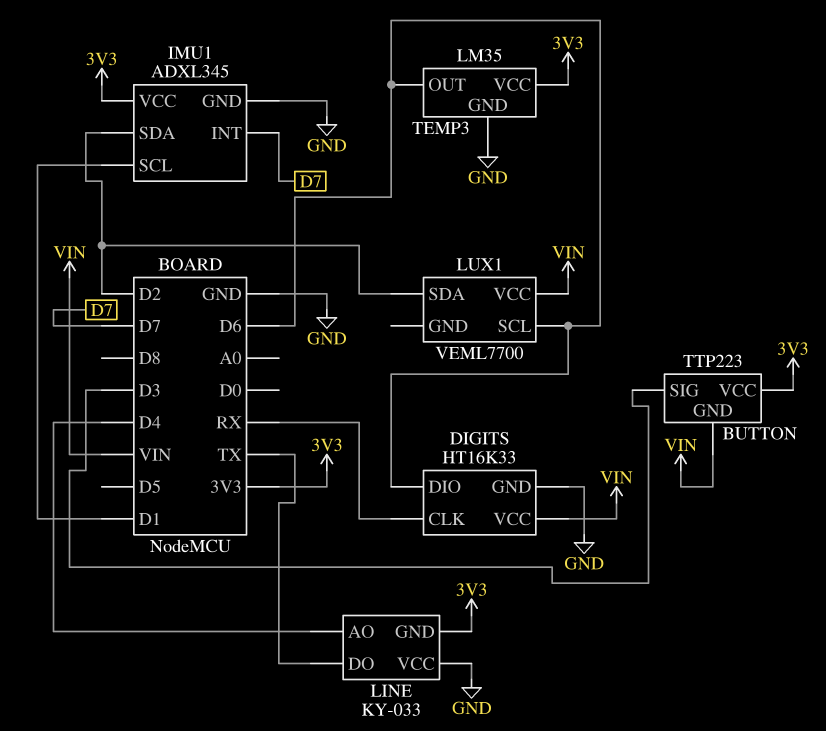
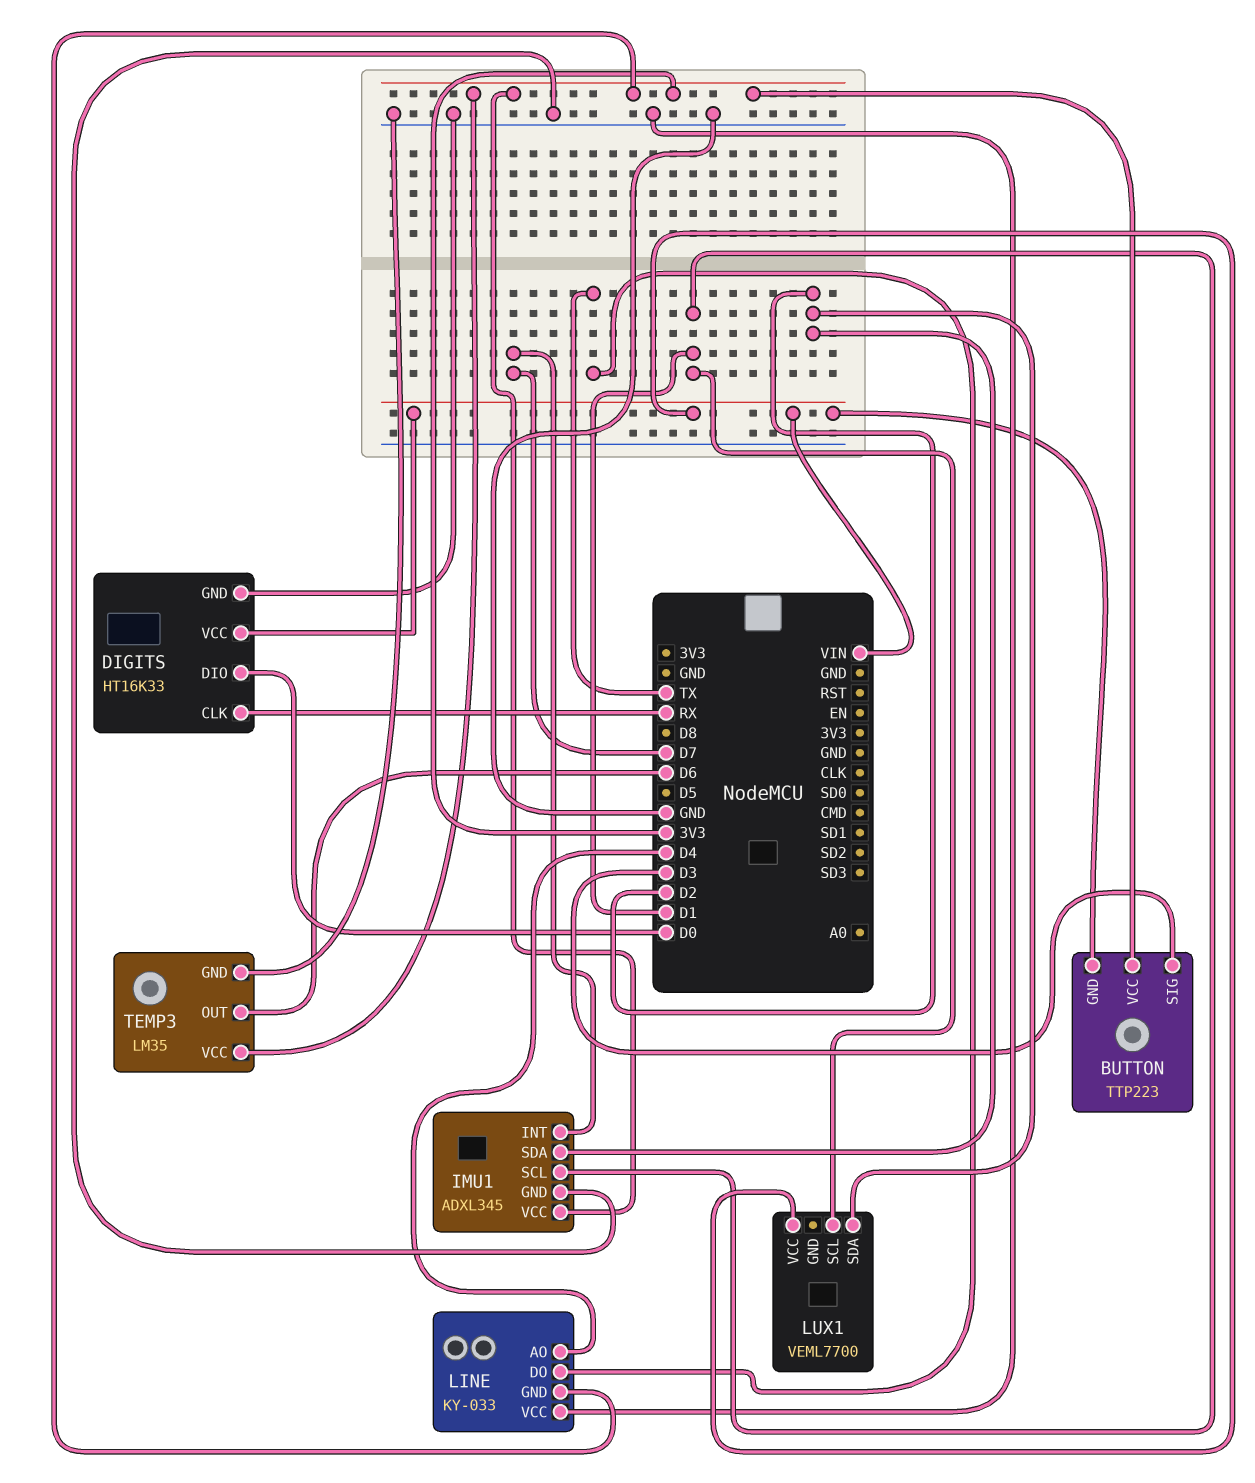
DIGITS pin DIO: D6 -> D0
LUX1 pin SCL: D6 -> D1

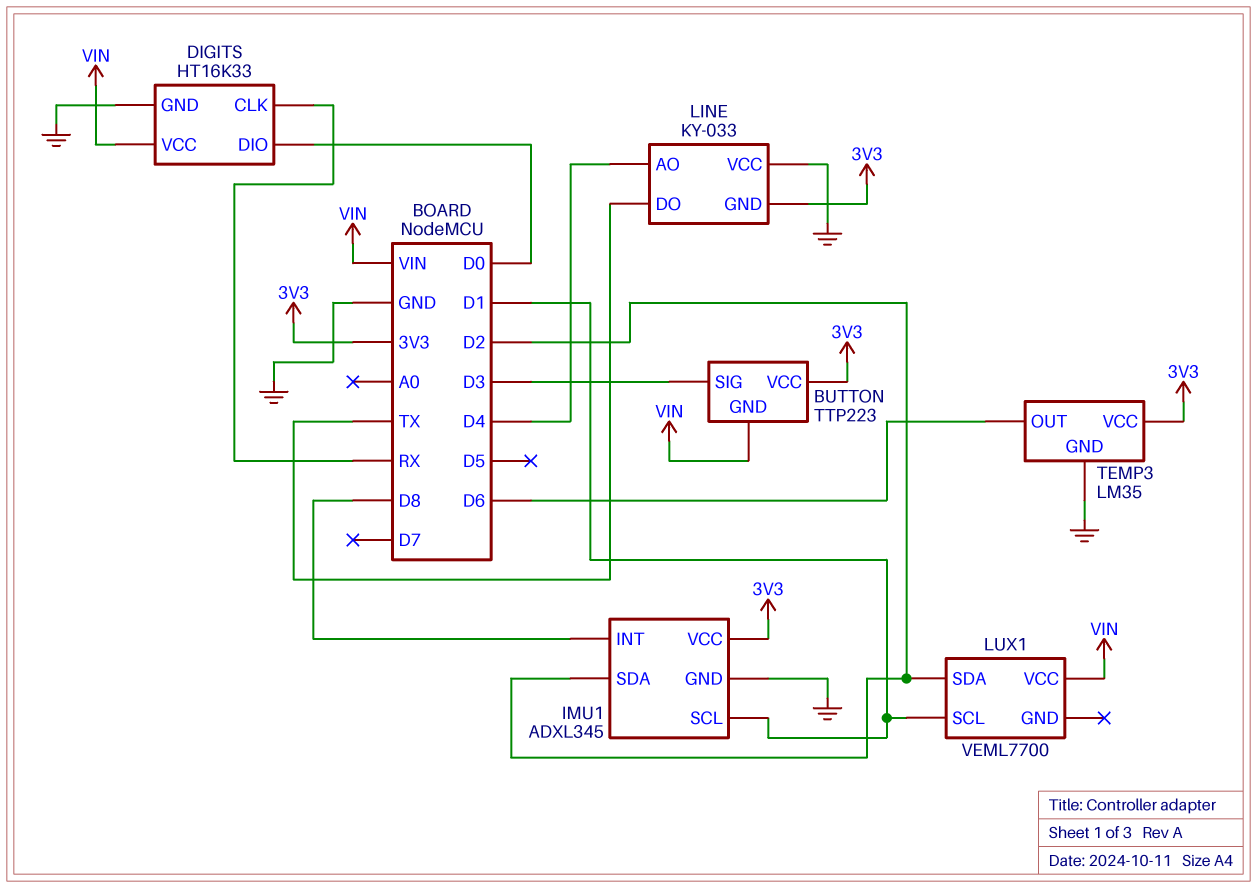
IMU1 pin INT: D7 -> D8

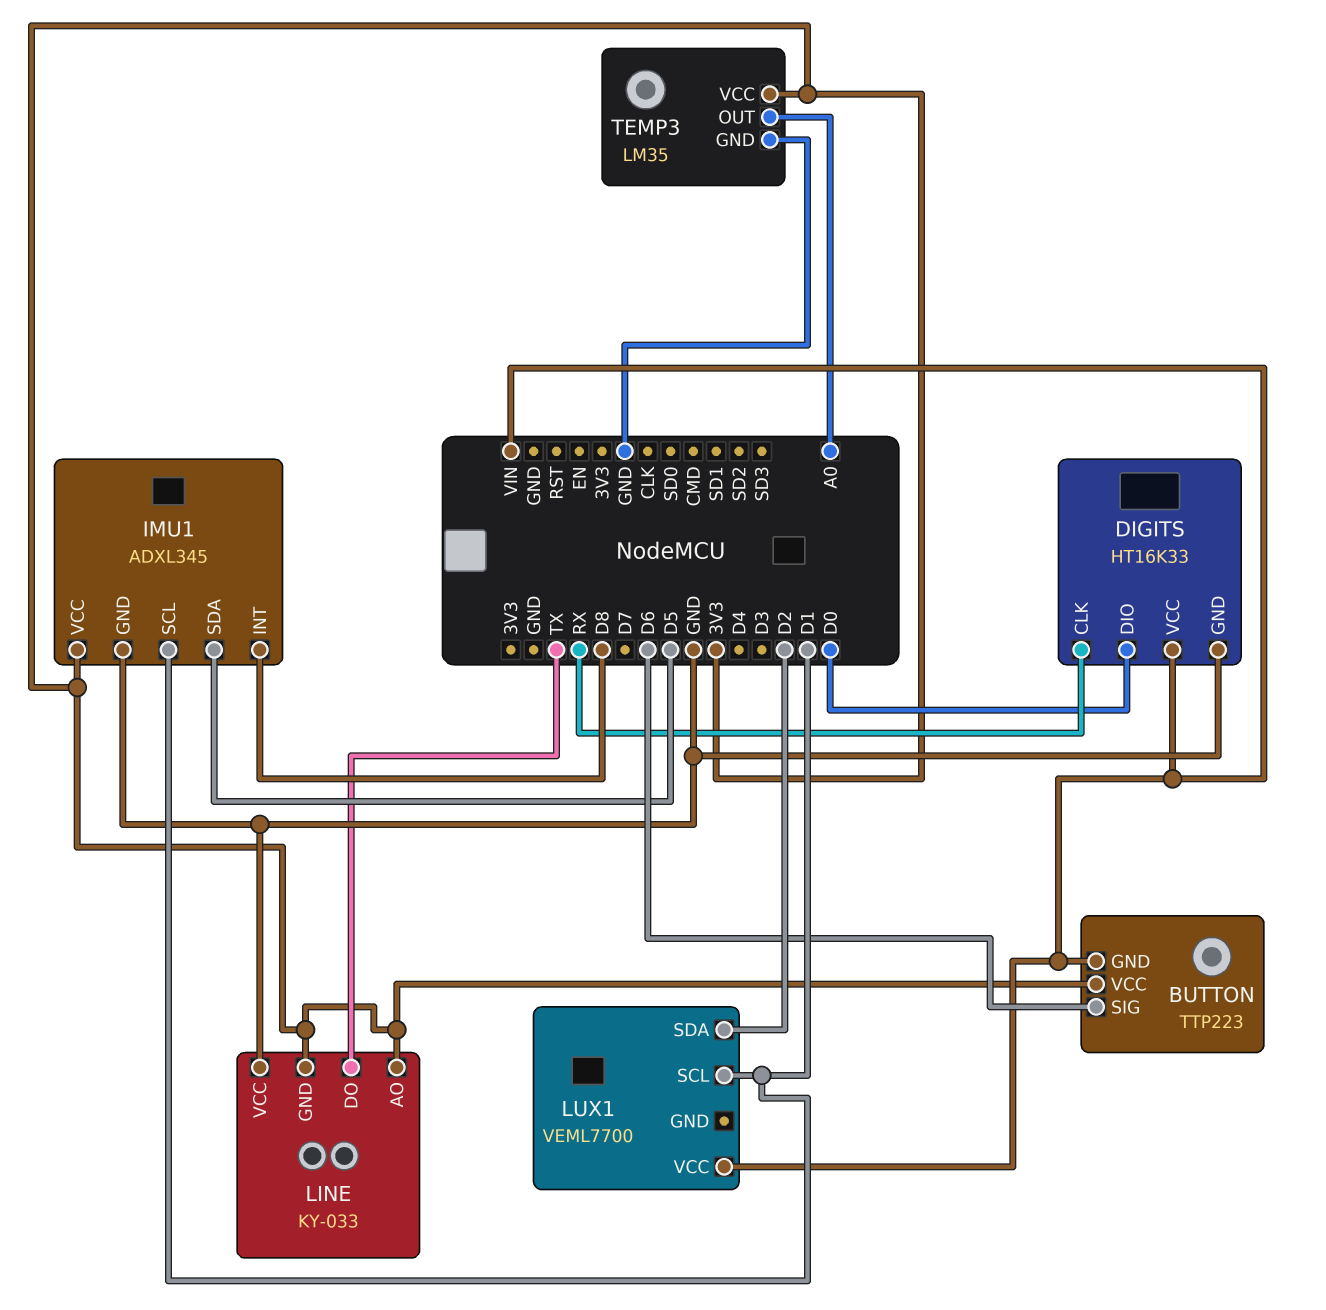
BUTTON pin SIG: D3 -> D6
IMU1 pin SDA: D2 -> D5
LINE pin AO: D4 -> 3V3
TEMP3 pin OUT: D6 -> A0

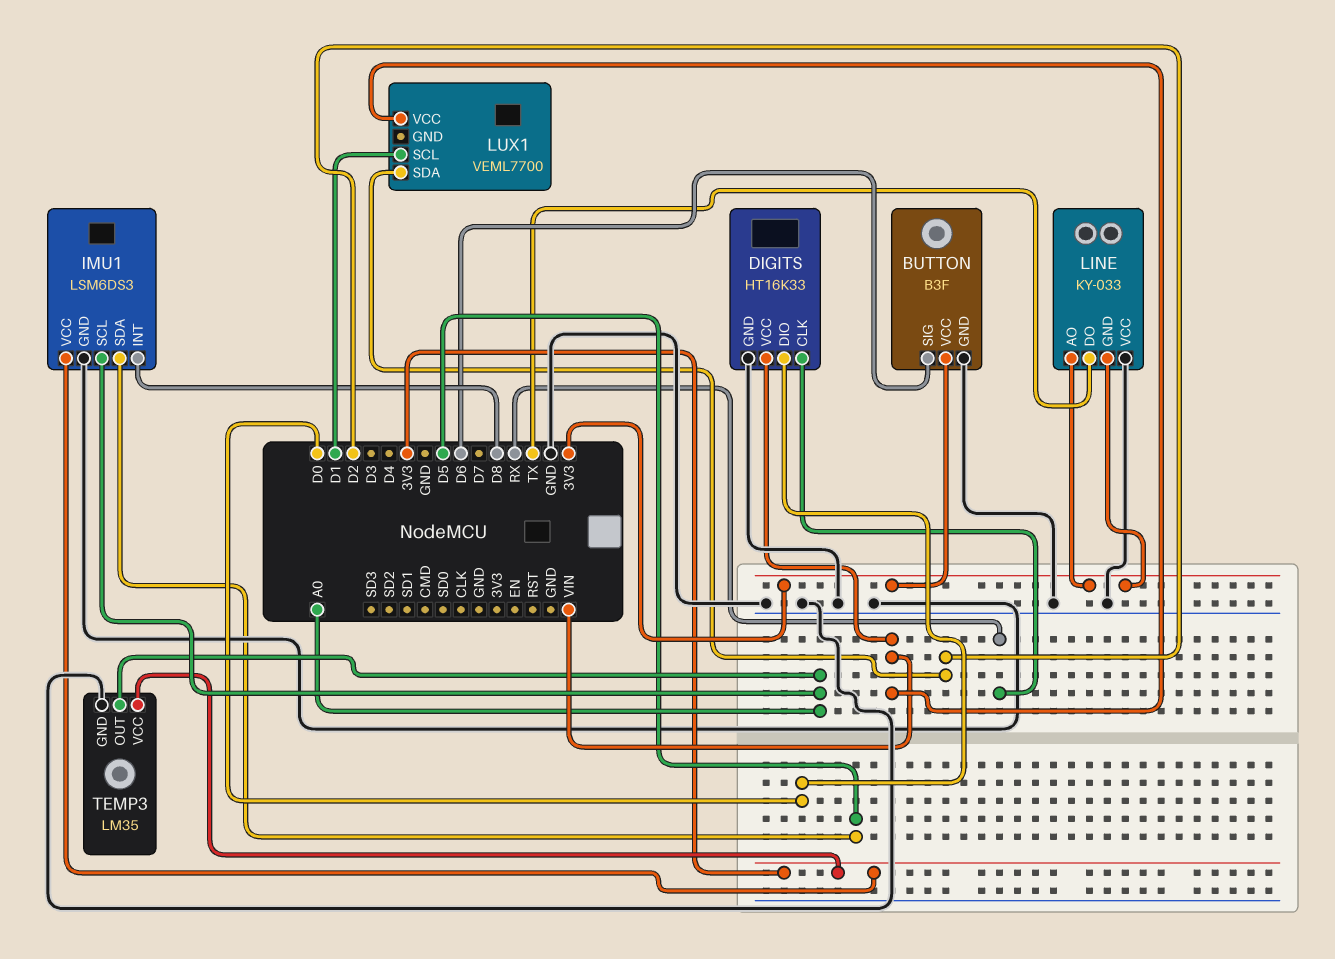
BUTTON: TTP223 -> B3F
BUTTON pin GND: VIN -> GND
IMU1: ADXL345 -> LSM6DS3
IMU1 pin SCL: D1 -> A0

